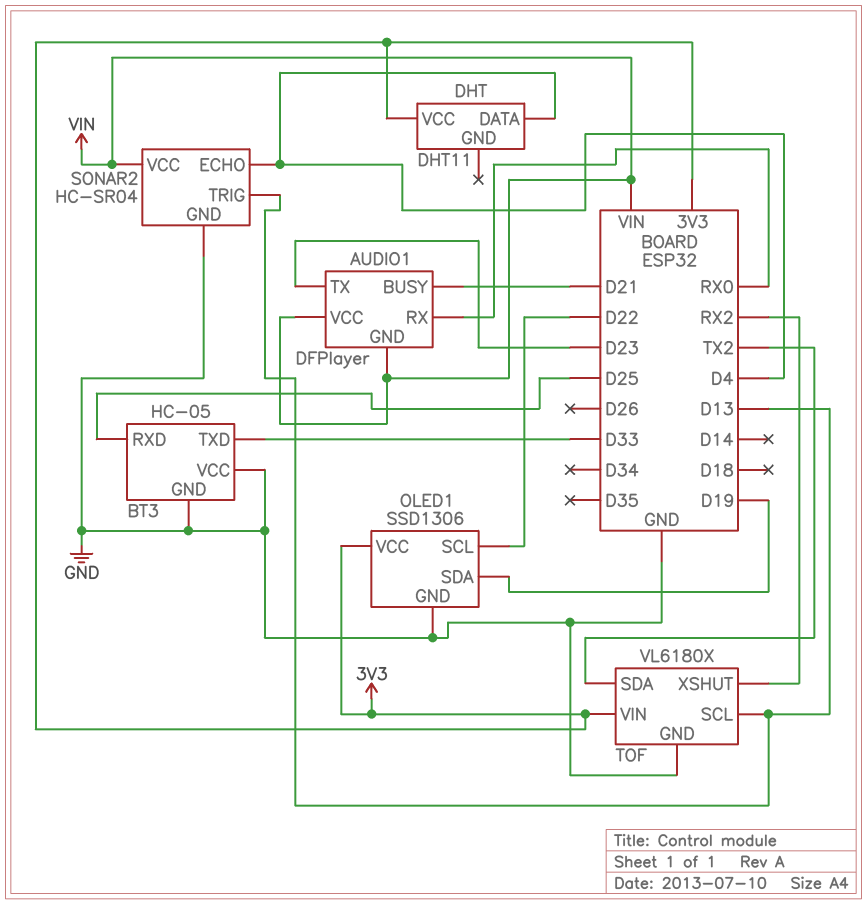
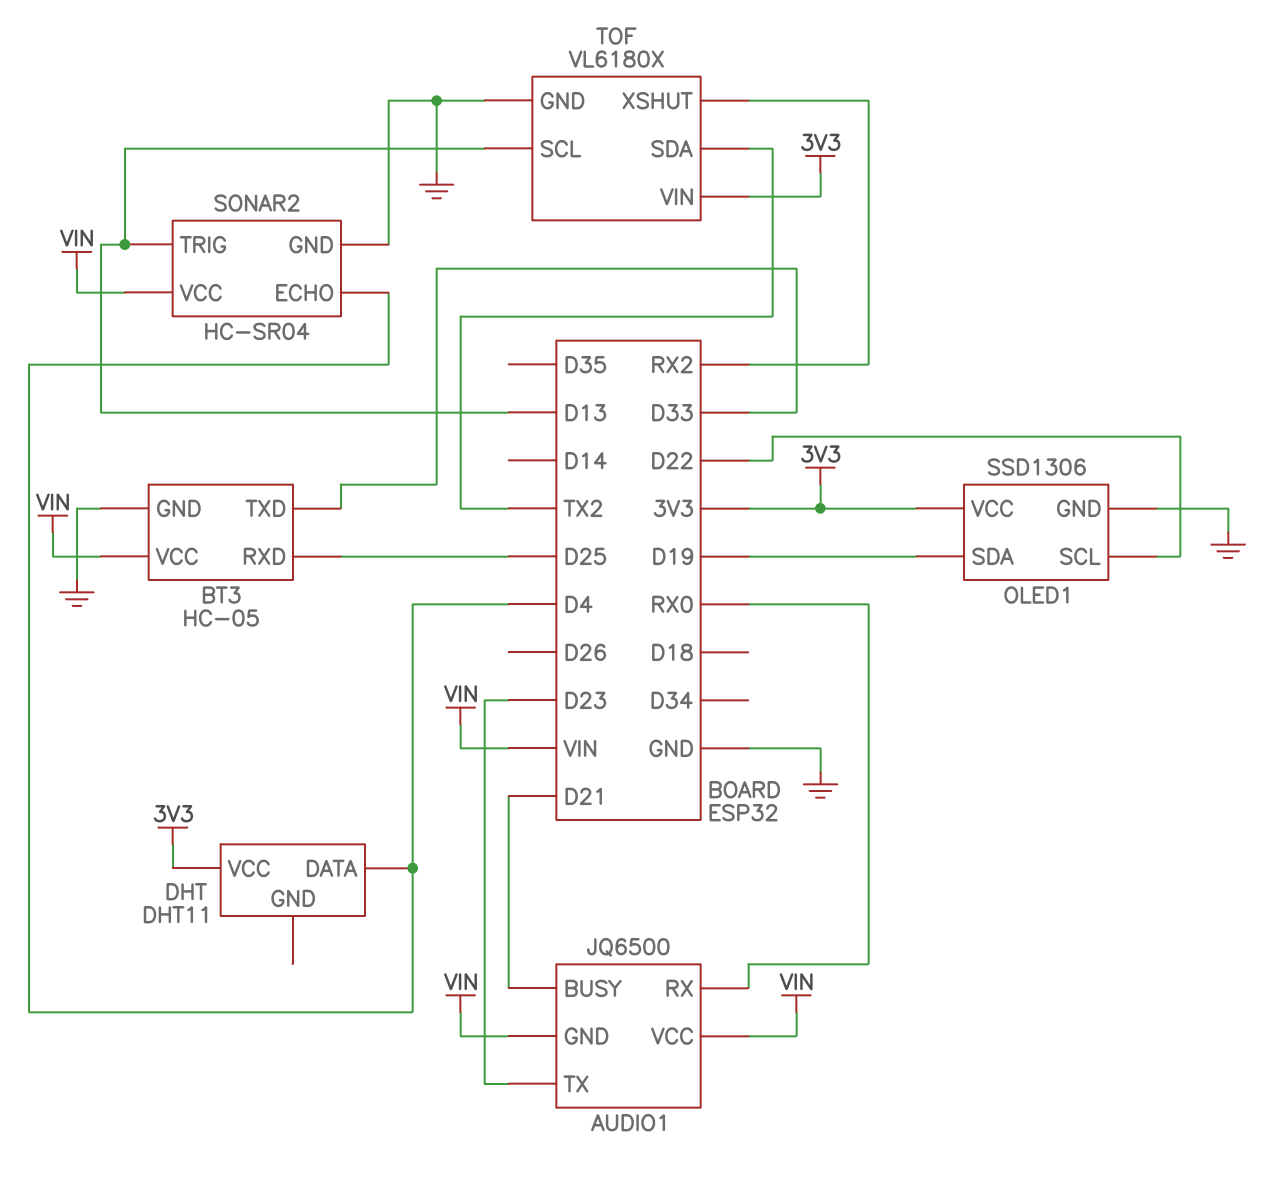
AUDIO1: DFPlayer -> JQ6500
BT3 pin VCC: GND -> VIN

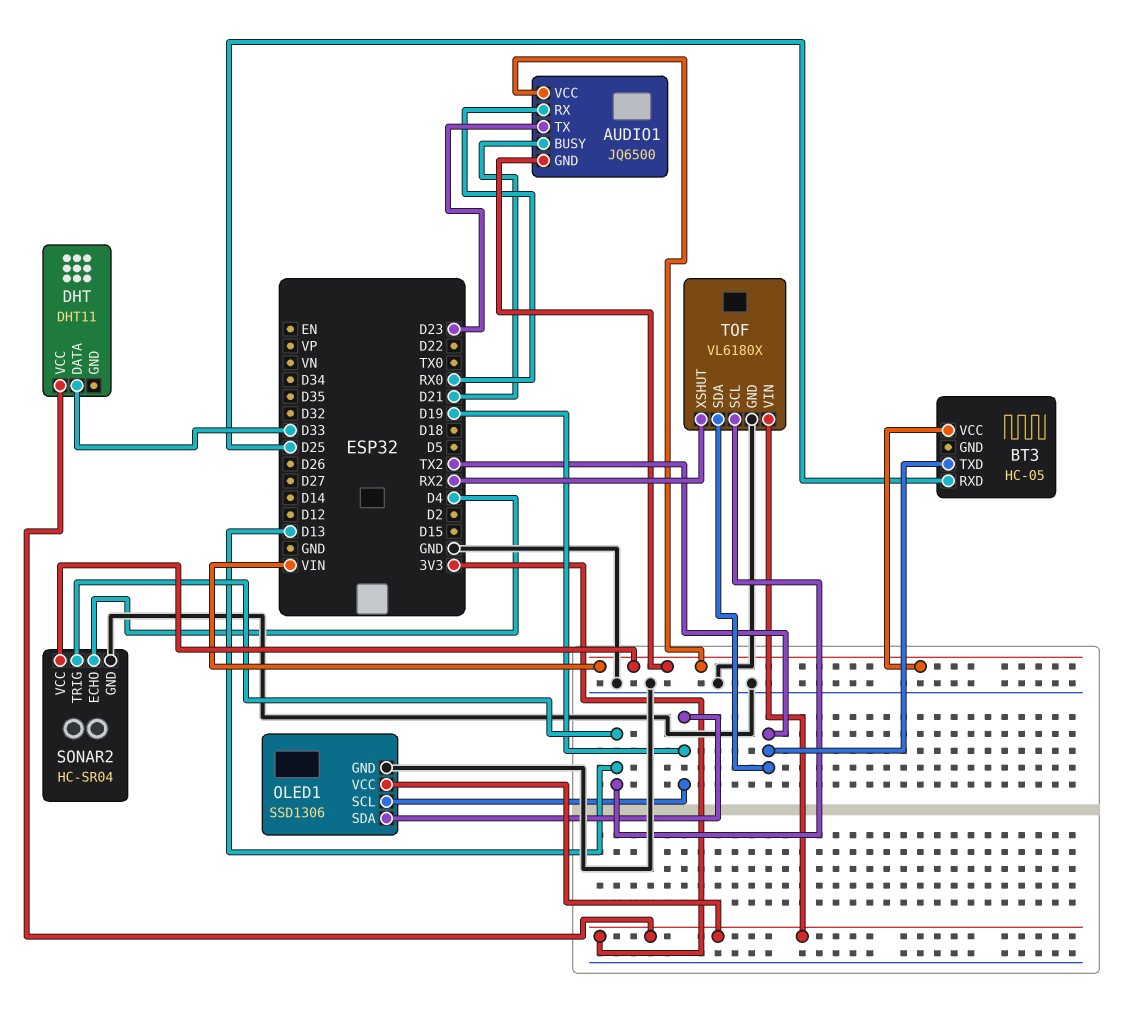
BT3 pin GND: GND -> none
BT3 pin TXD: D33 -> TX2
DHT pin DATA: D4 -> D33
OLED1 pin SCL: D22 -> D19

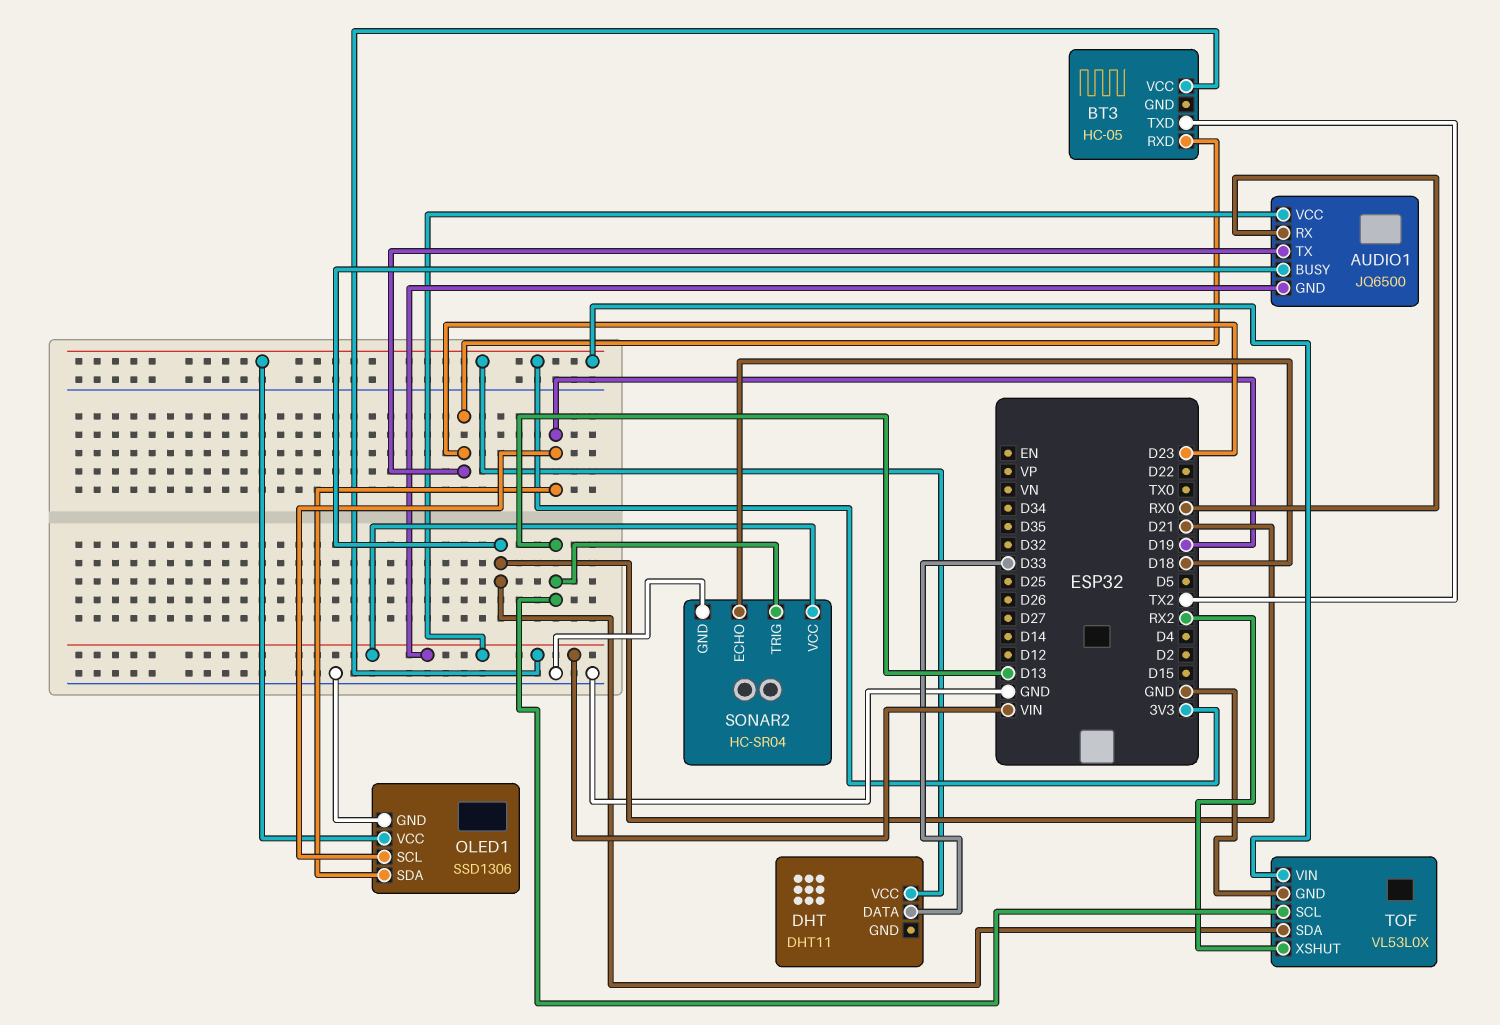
BT3 pin RXD: D25 -> D23
SONAR2 pin ECHO: D4 -> D18
TOF: VL6180X -> VL53L0X
TOF pin SDA: TX2 -> D21

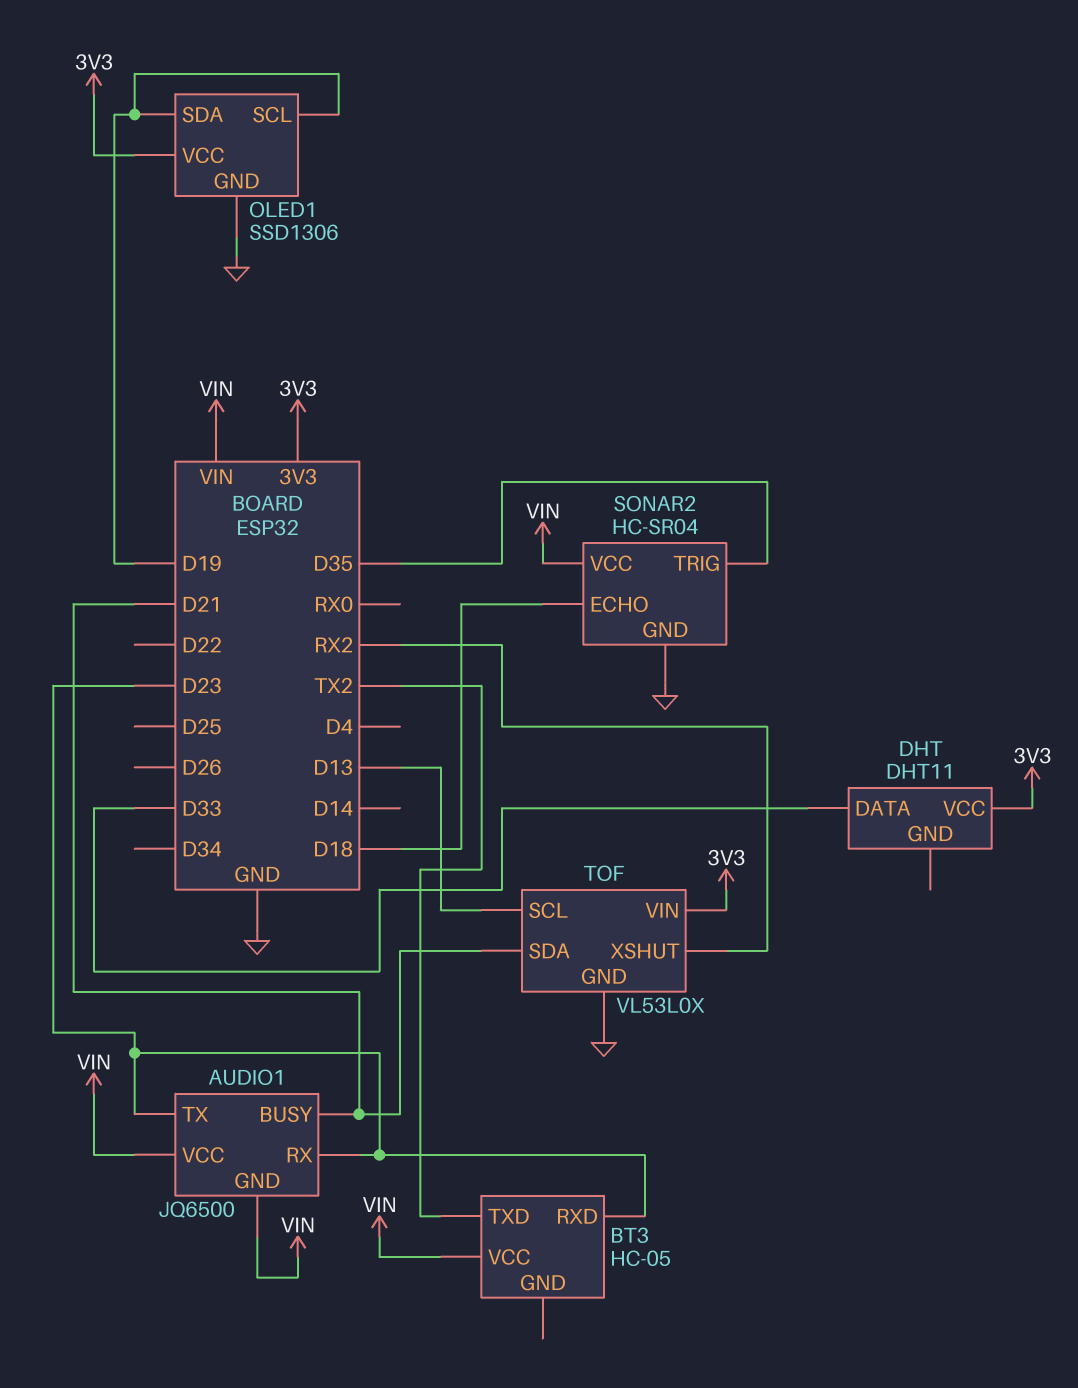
AUDIO1 pin RX: RX0 -> D23
SONAR2 pin TRIG: D13 -> D35

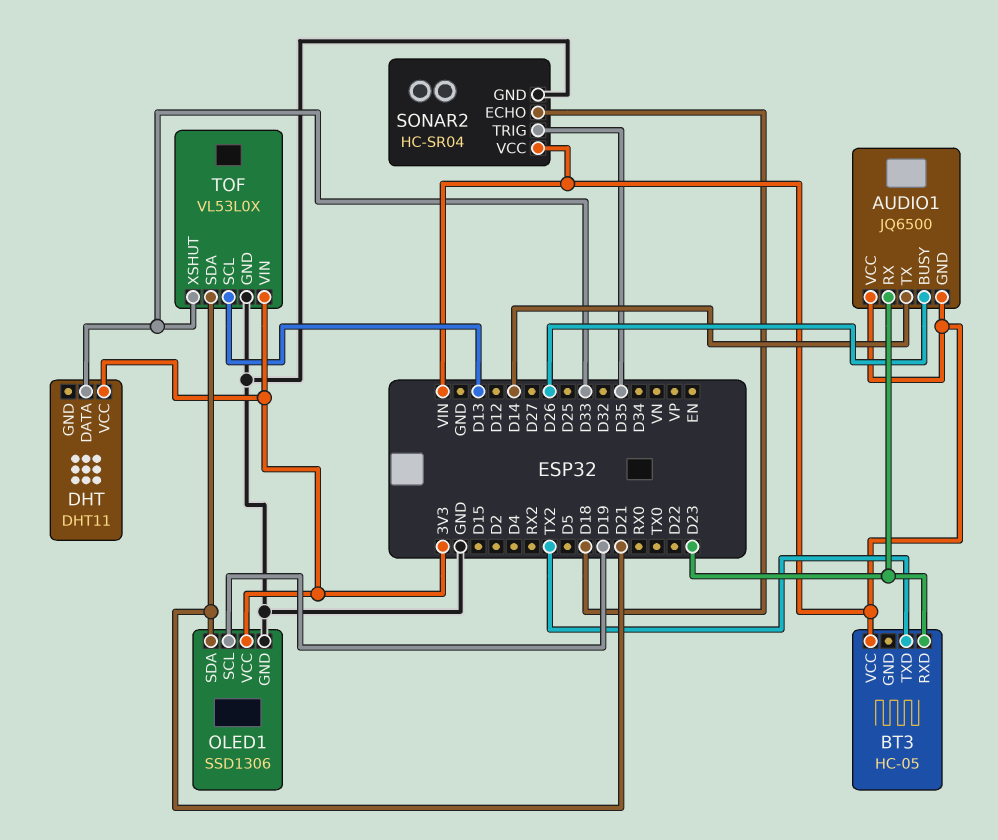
AUDIO1 pin BUSY: D21 -> D26
AUDIO1 pin TX: D23 -> D14
OLED1 pin SDA: D19 -> D21
TOF pin XSHUT: RX2 -> D33

